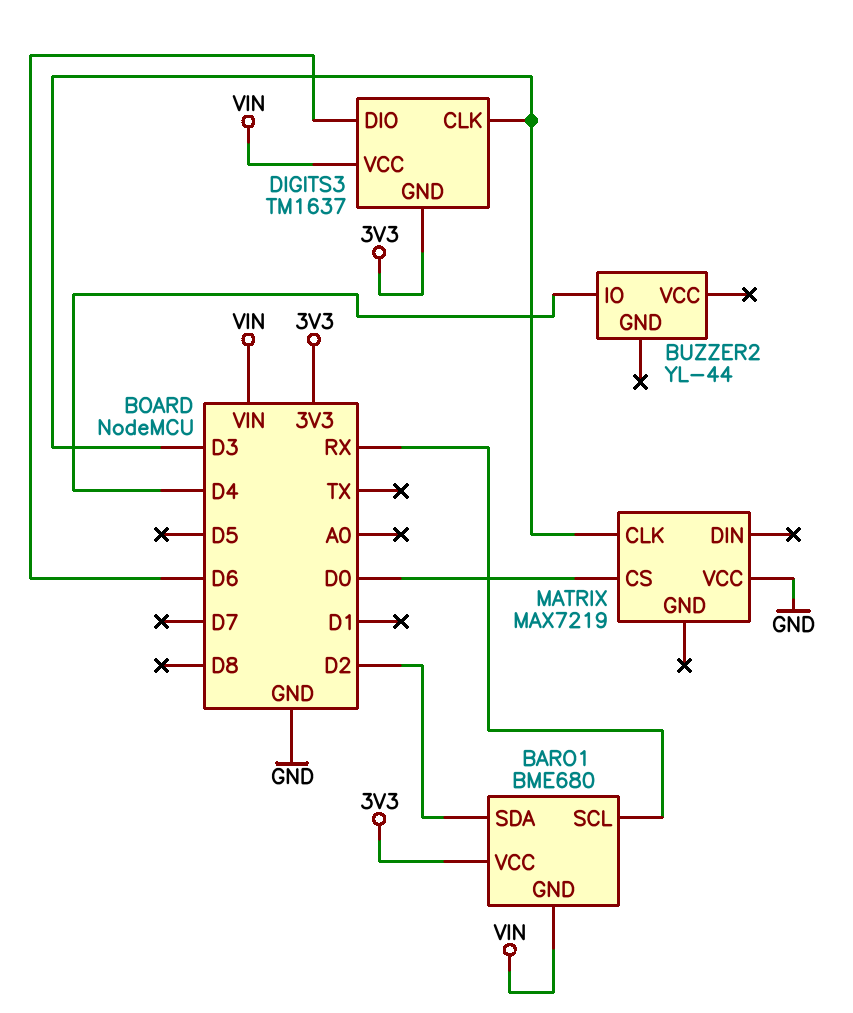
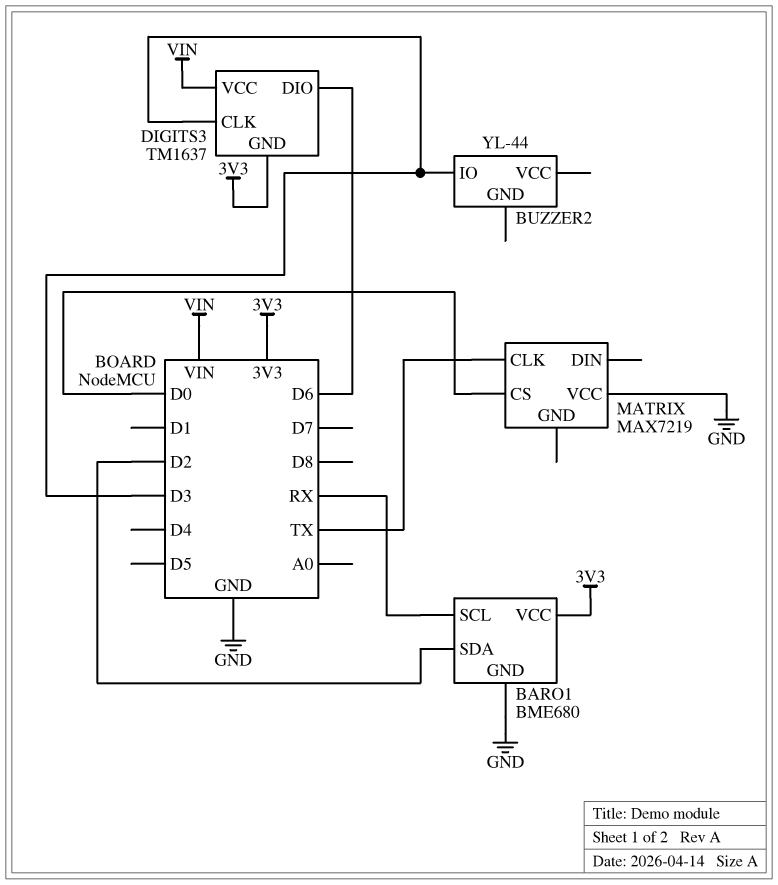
BARO1 pin GND: VIN -> GND
BUZZER2 pin IO: D4 -> D3
MATRIX pin CLK: D3 -> TX

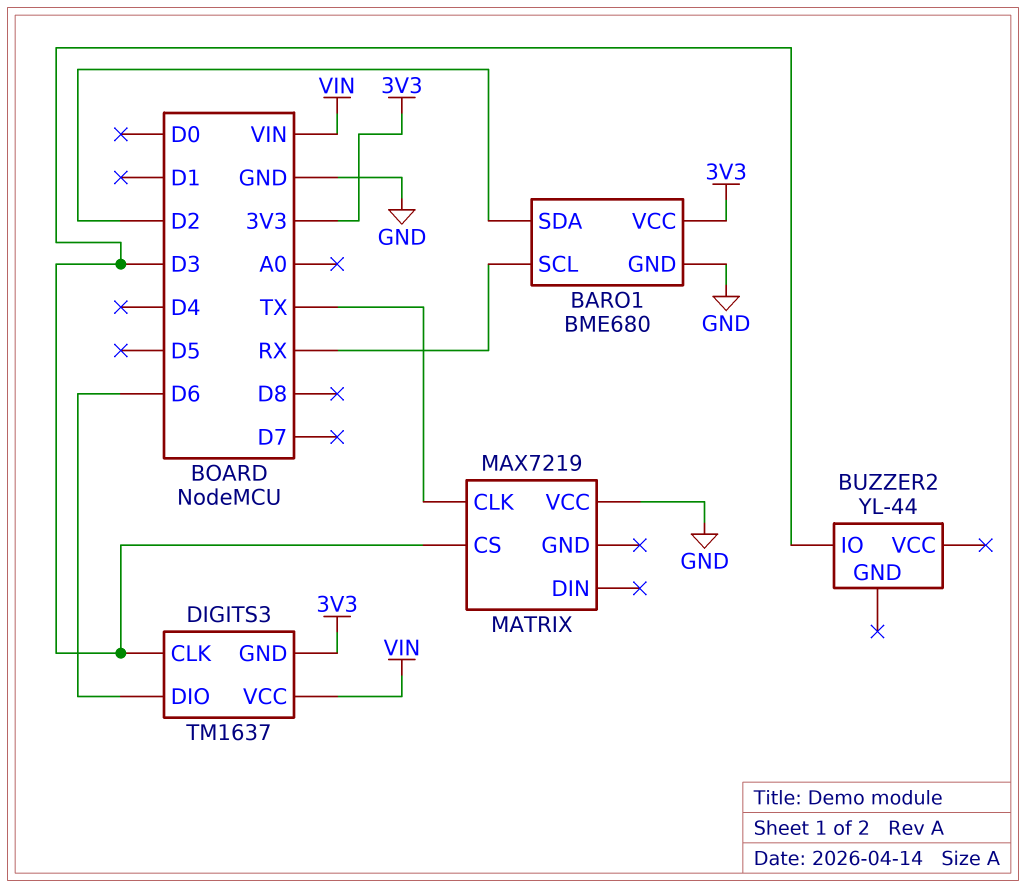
MATRIX pin CS: D0 -> D3

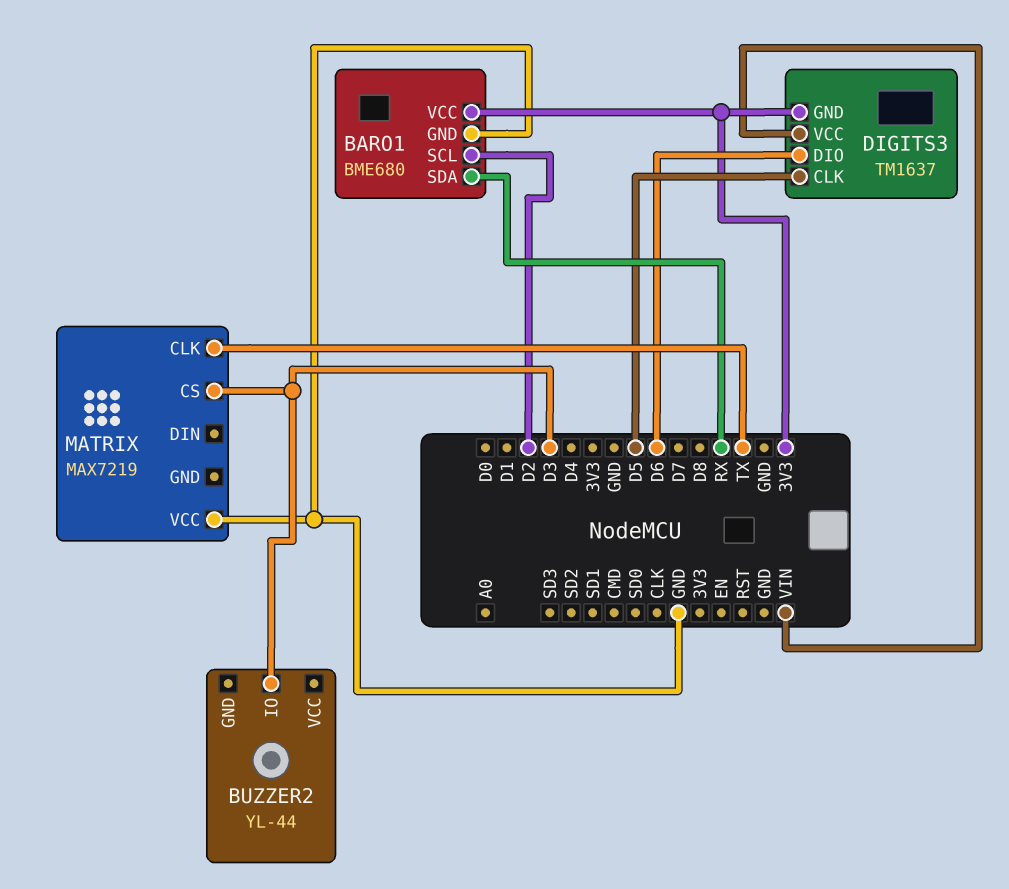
BARO1 pin SCL: RX -> D2
BARO1 pin SDA: D2 -> RX
DIGITS3 pin CLK: D3 -> D5

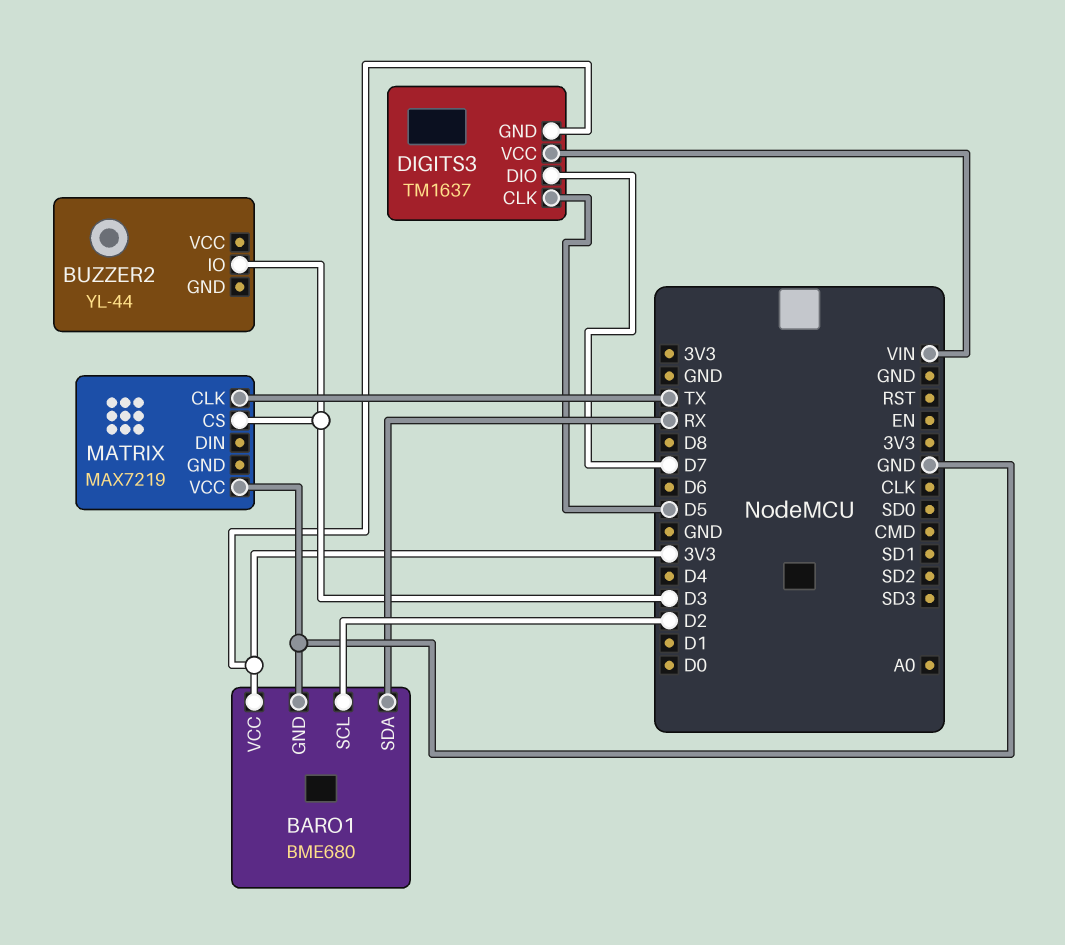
DIGITS3 pin DIO: D6 -> D7

